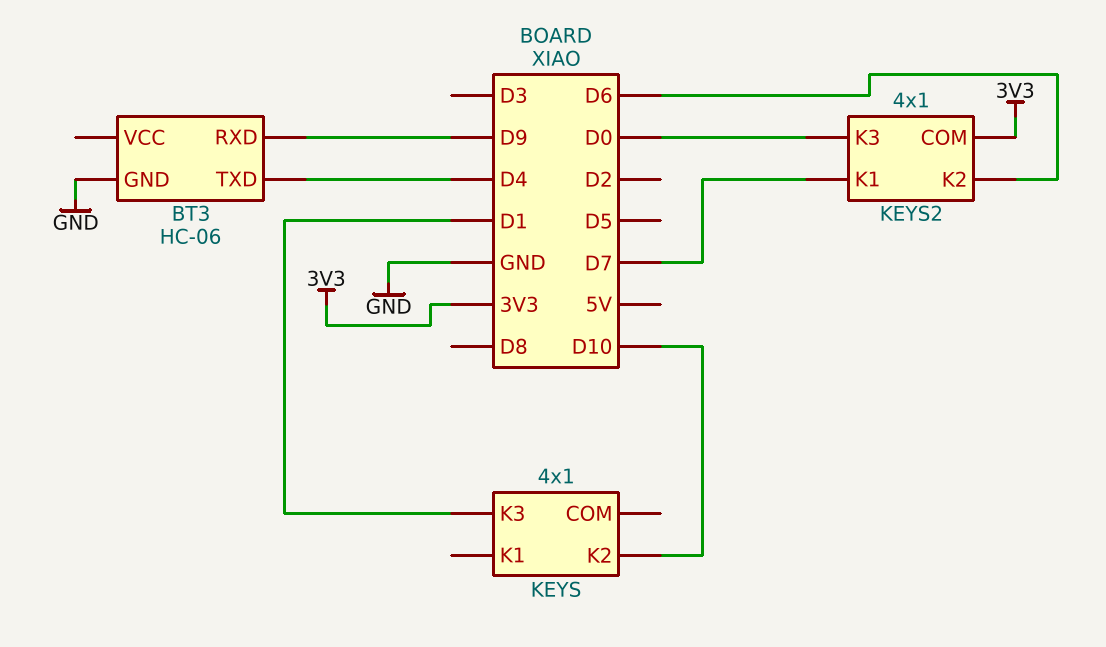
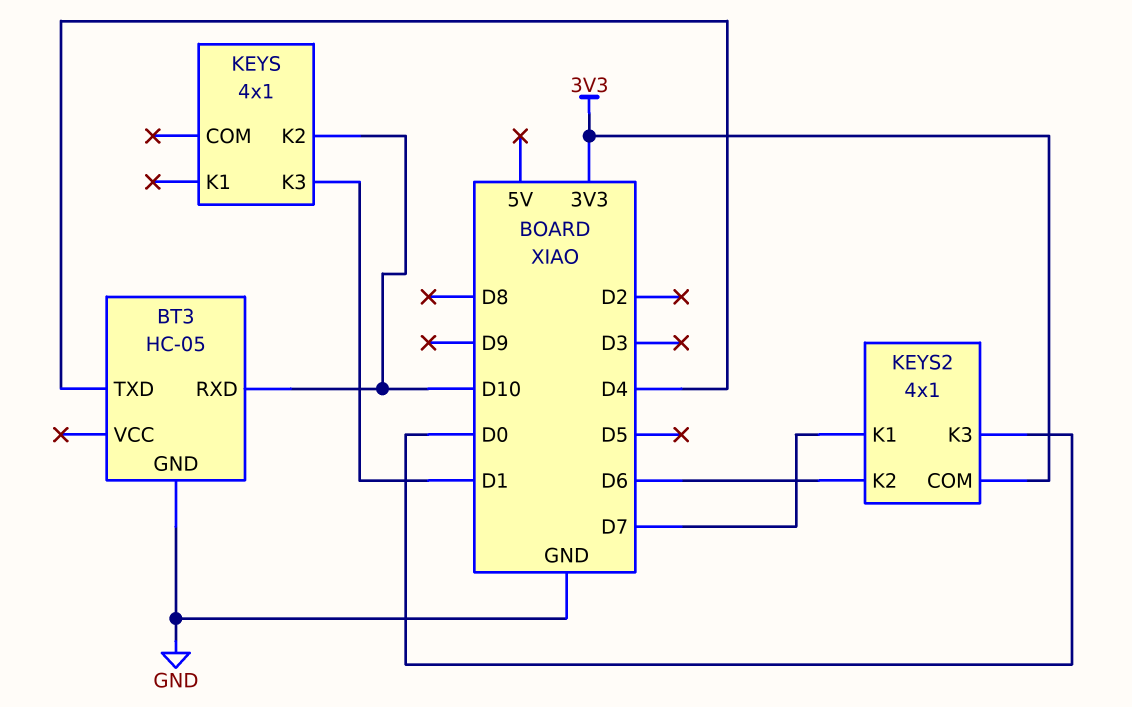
BT3: HC-06 -> HC-05
BT3 pin RXD: D9 -> D10

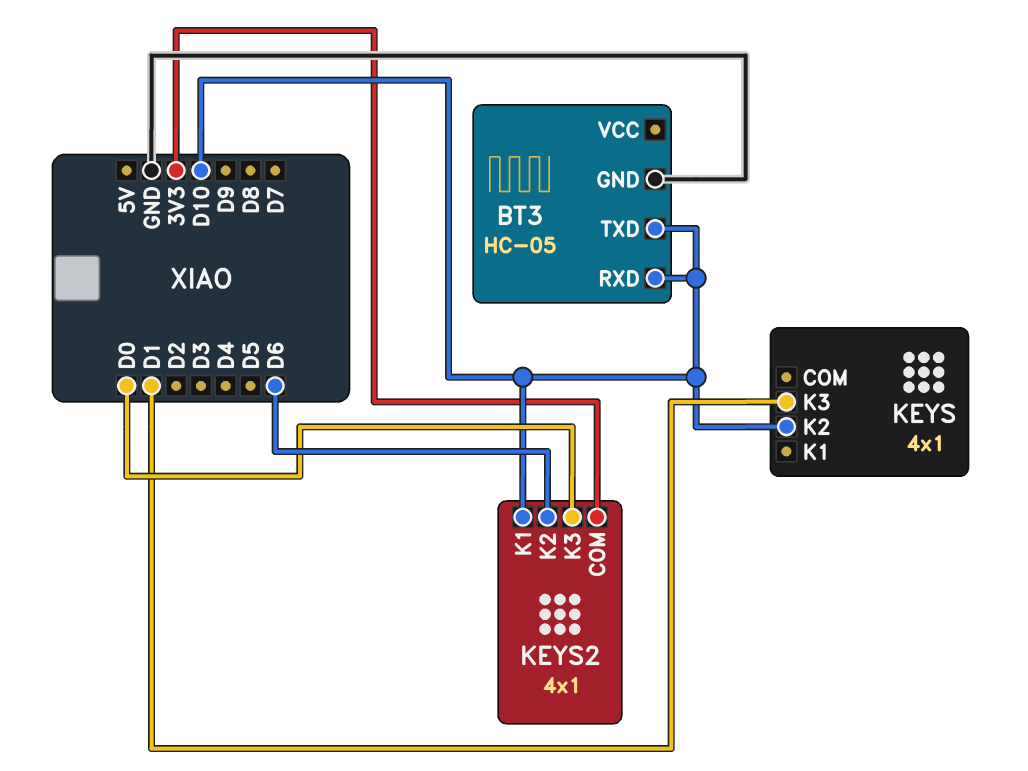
BT3 pin TXD: D4 -> D10
KEYS2 pin K1: D7 -> D10

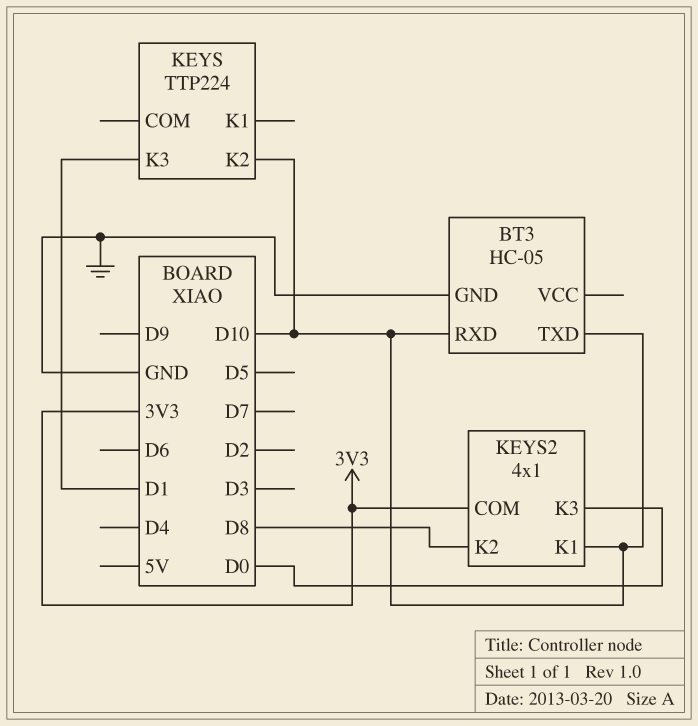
KEYS: 4x1 -> TTP224
KEYS2 pin K2: D6 -> D8

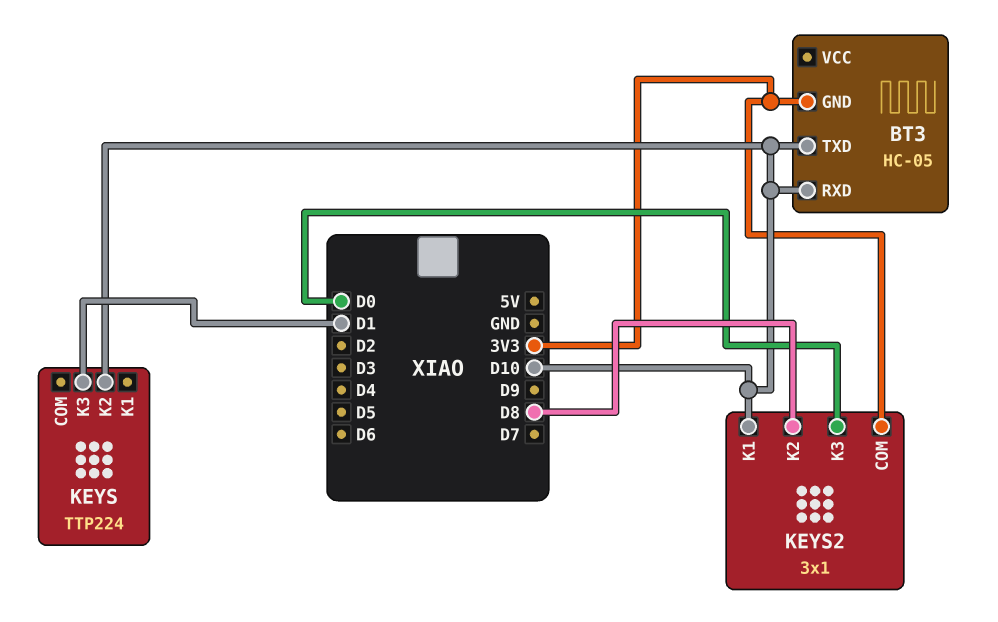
BT3 pin GND: GND -> 3V3
KEYS2: 4x1 -> 3x1

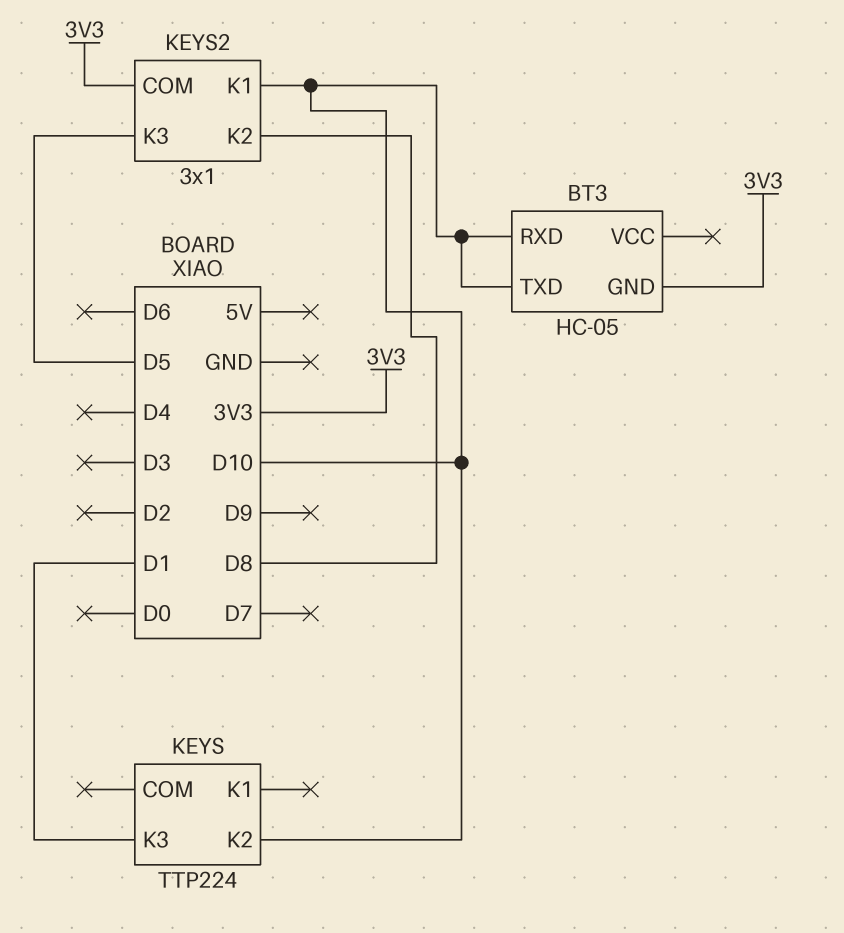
KEYS2 pin K3: D0 -> D5

